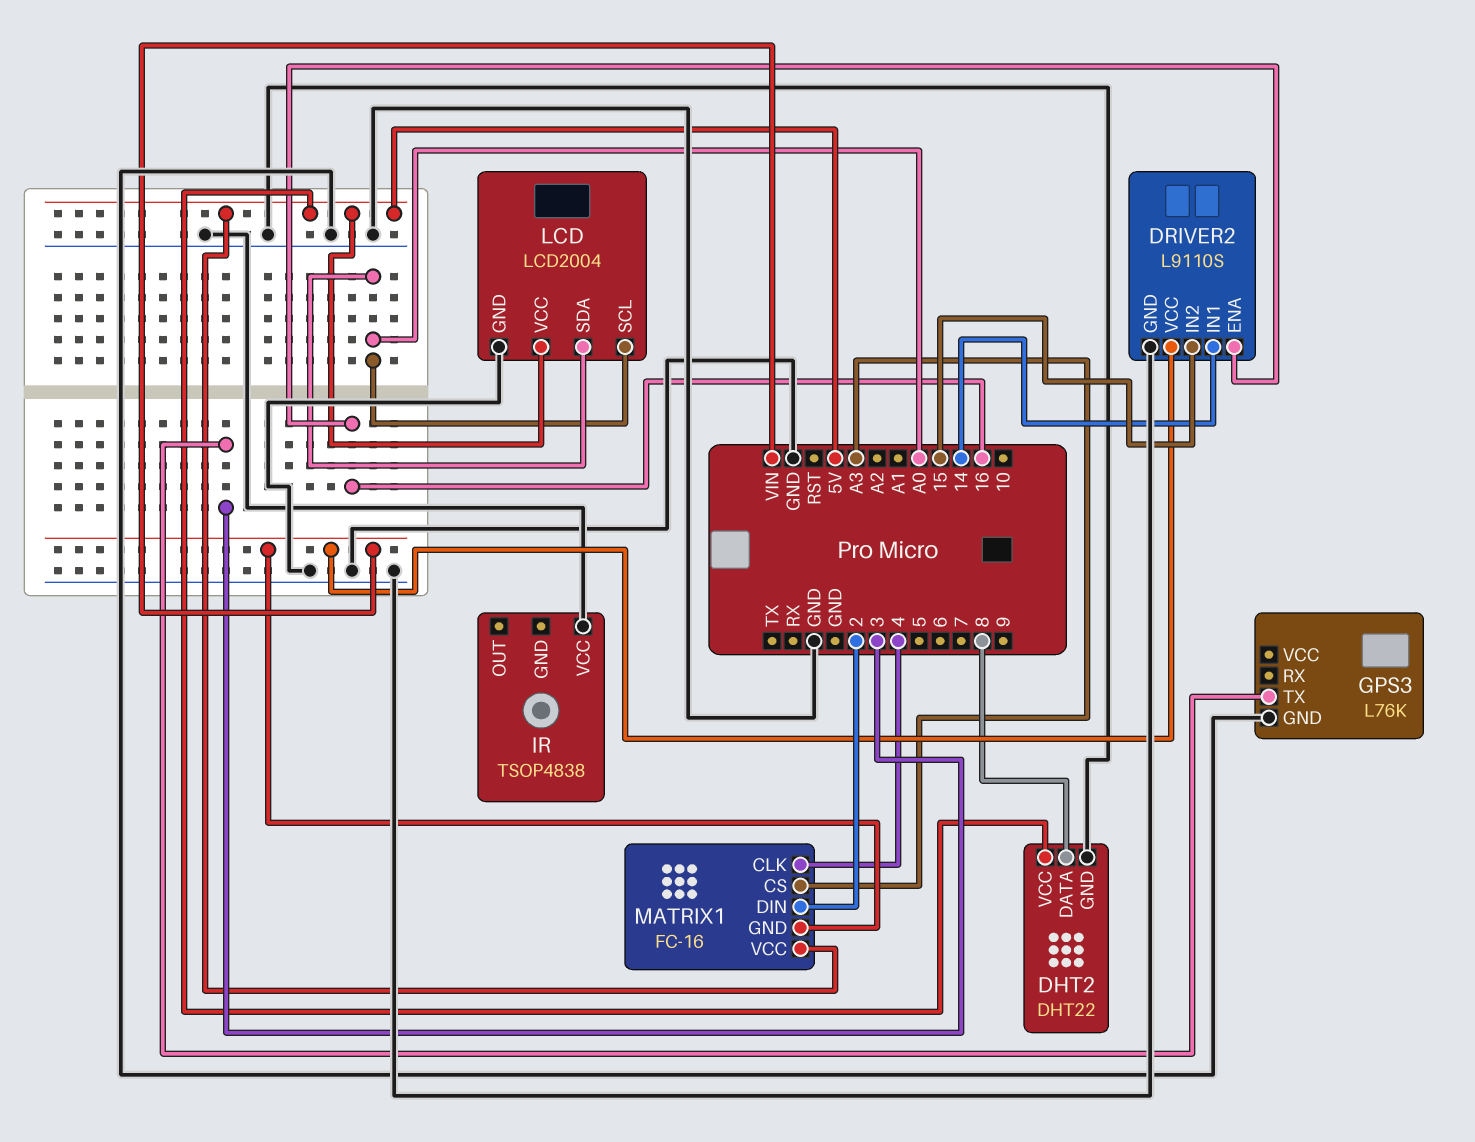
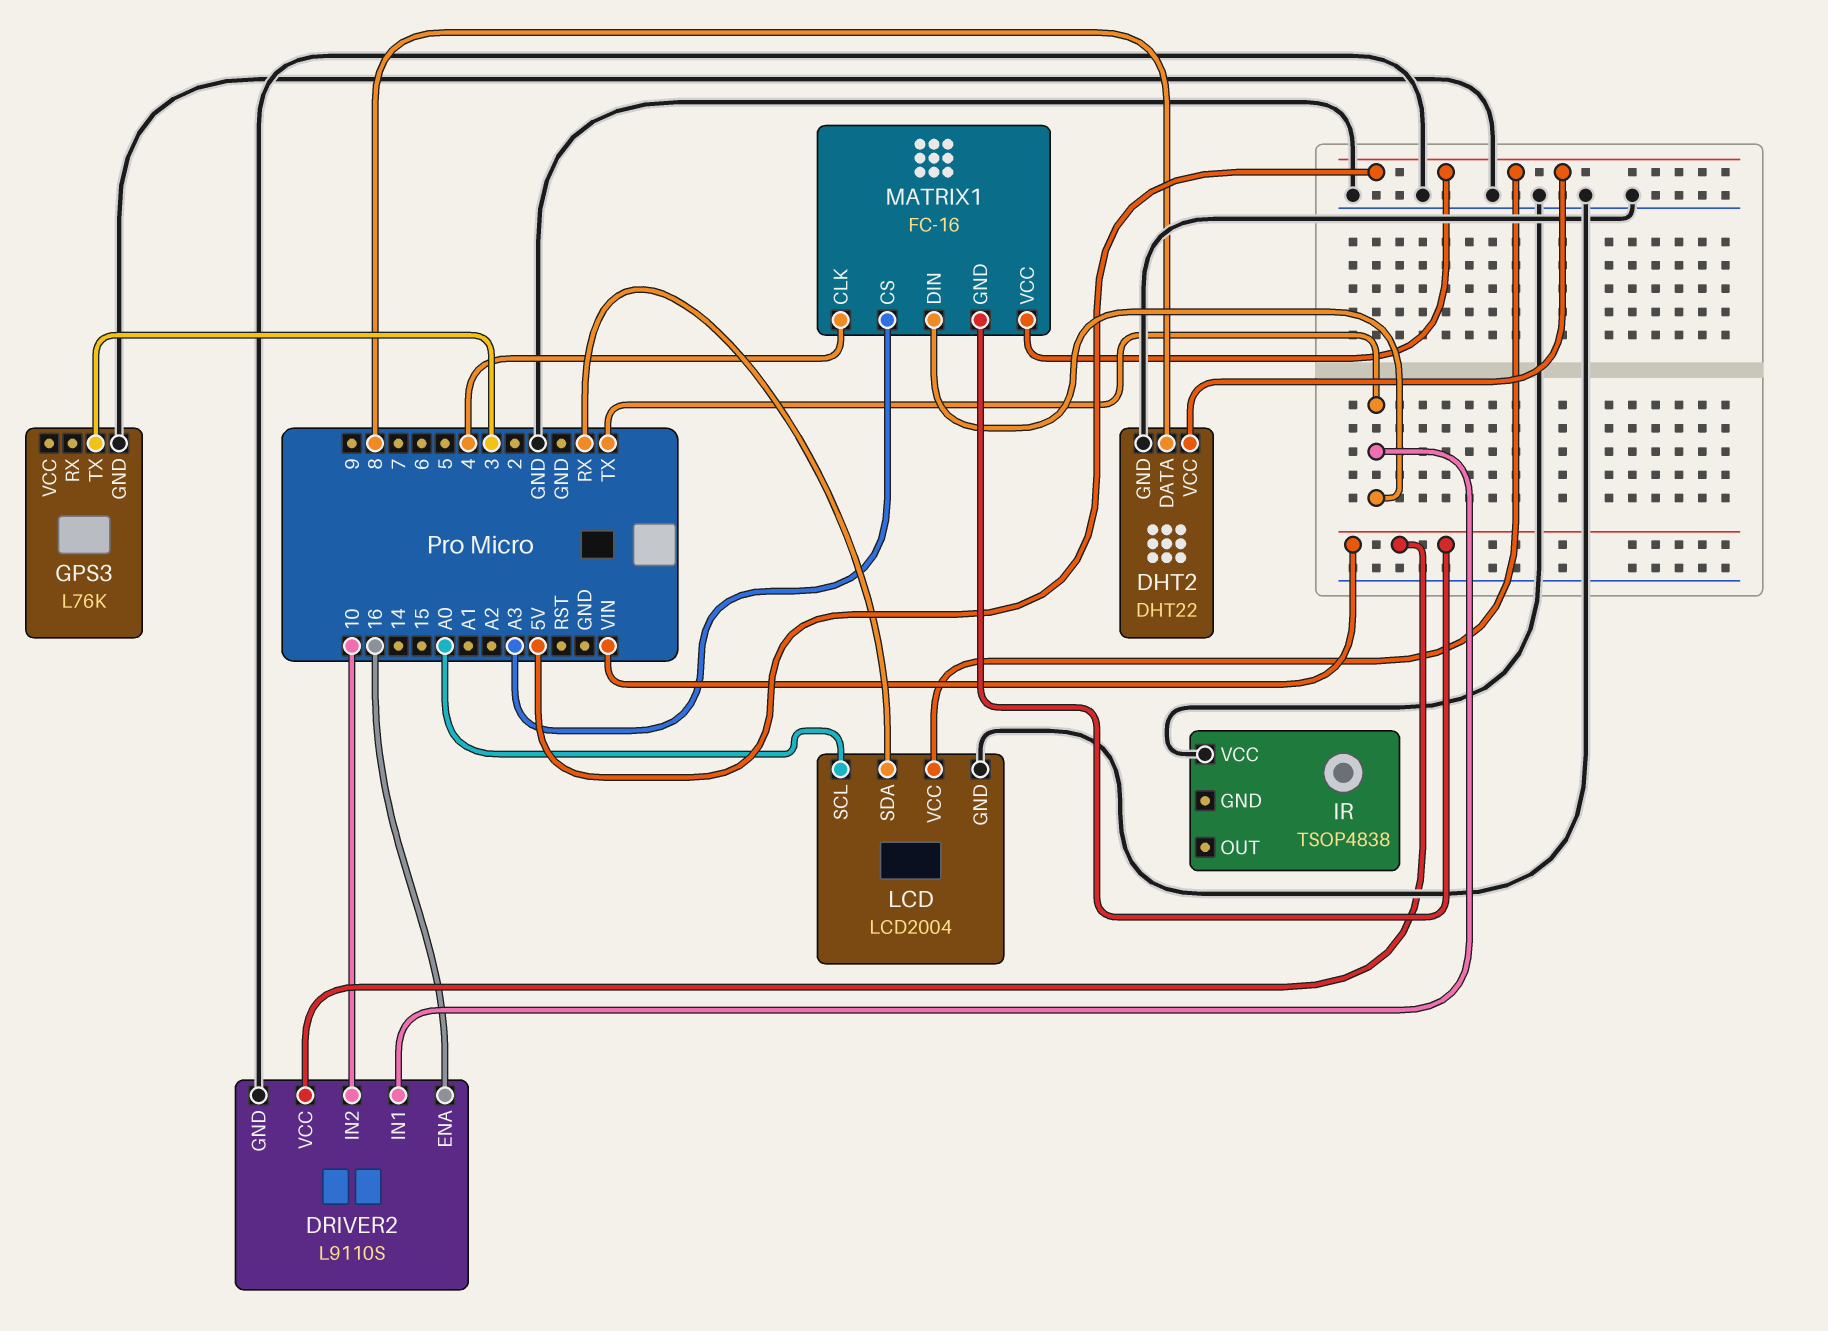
DRIVER2 pin IN1: 14 -> TX
DRIVER2 pin IN2: 15 -> 10
LCD pin SDA: A0 -> RX
MATRIX1 pin DIN: 2 -> TX

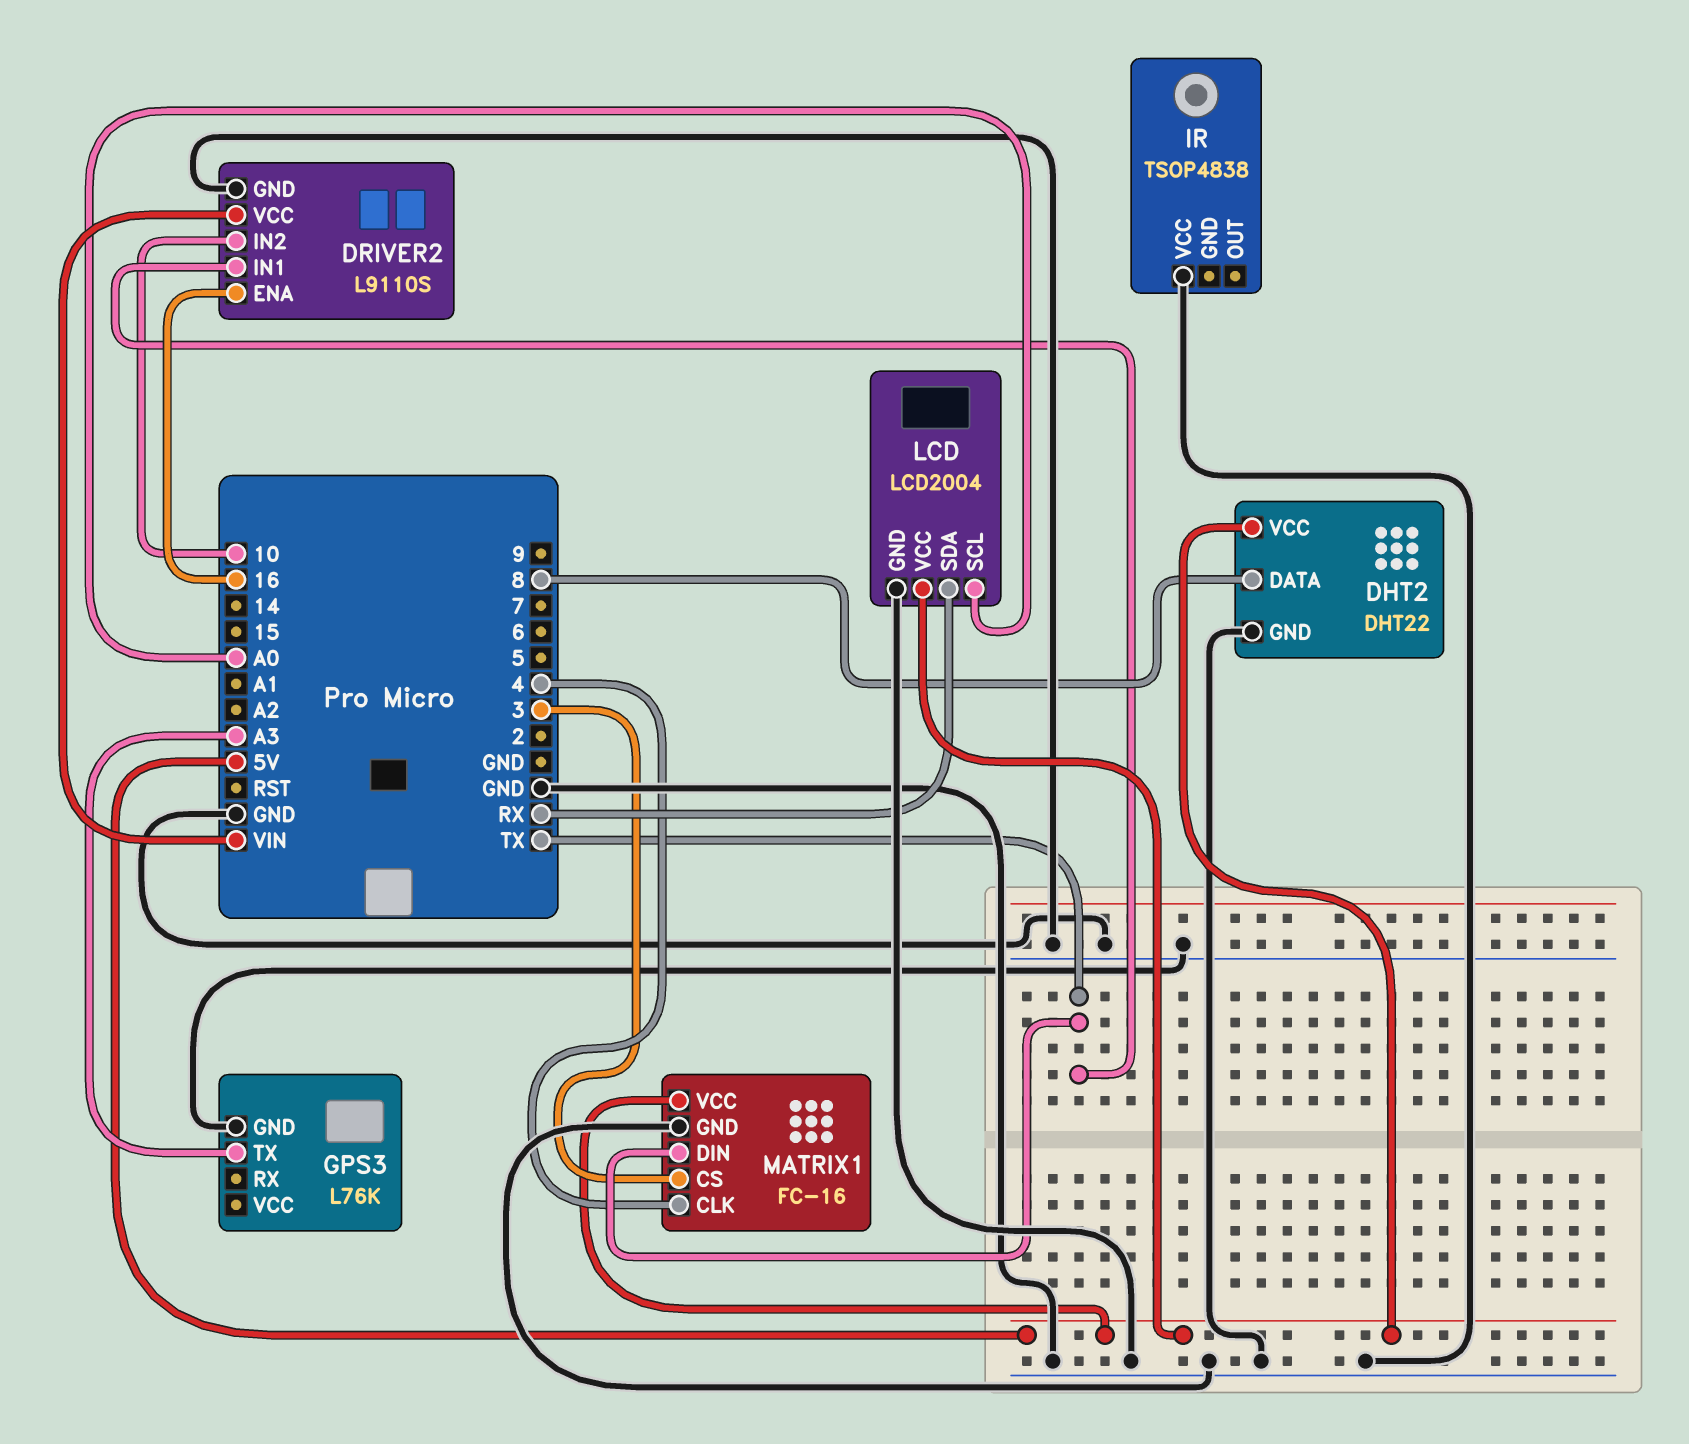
GPS3 pin TX: 3 -> A3
MATRIX1 pin CS: A3 -> 3
MATRIX1 pin GND: VIN -> GND

